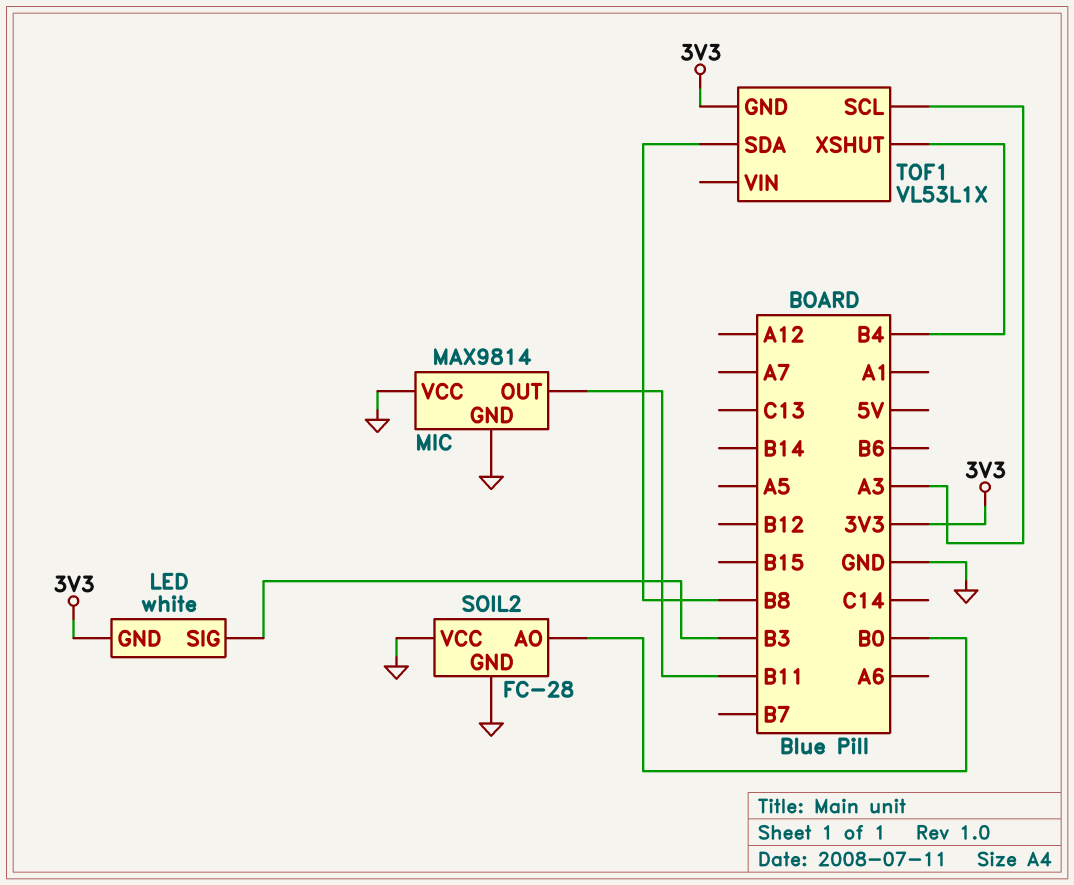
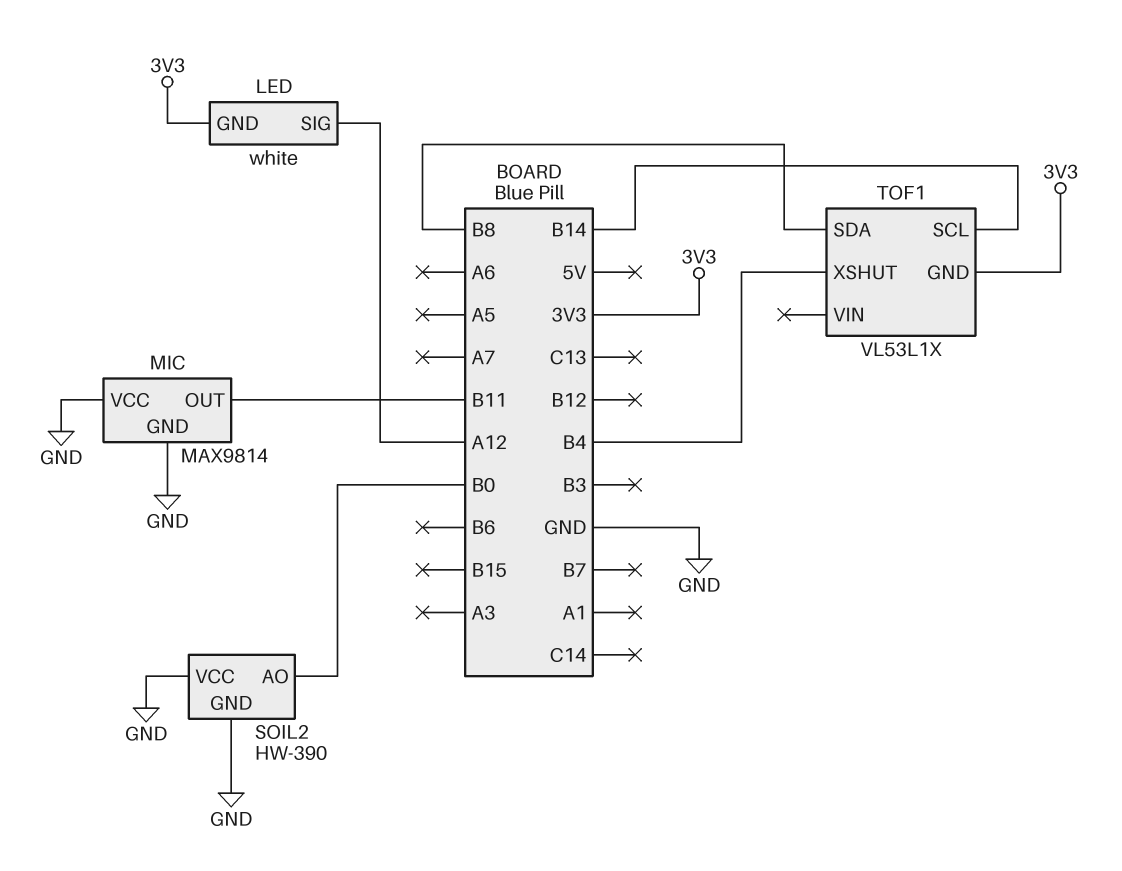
LED pin SIG: B3 -> A12
SOIL2: FC-28 -> HW-390
TOF1 pin SCL: A3 -> B14

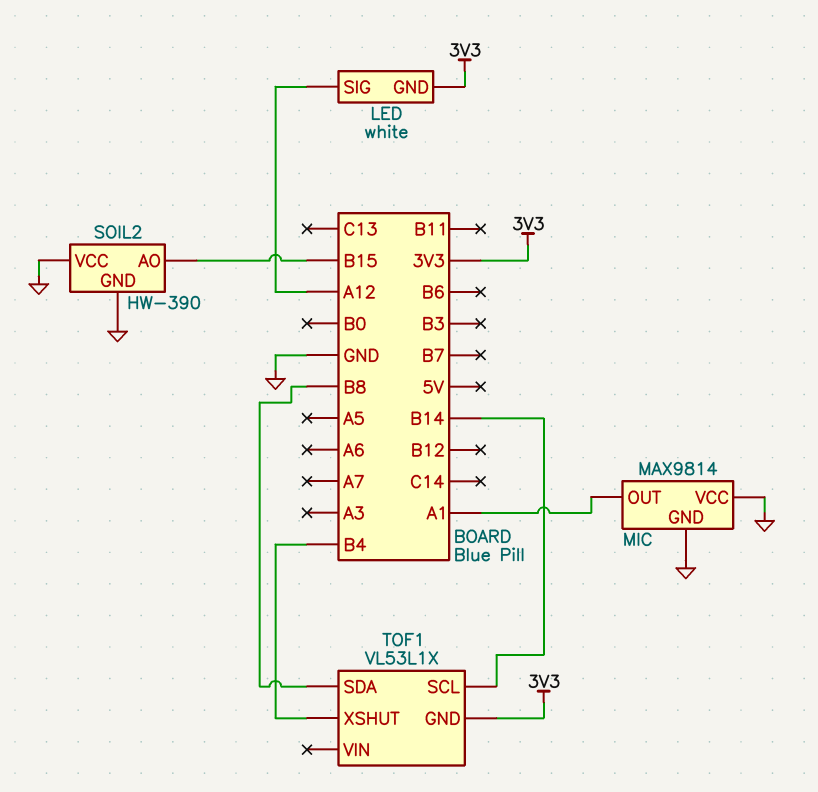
MIC pin OUT: B11 -> A1
SOIL2 pin AO: B0 -> B15

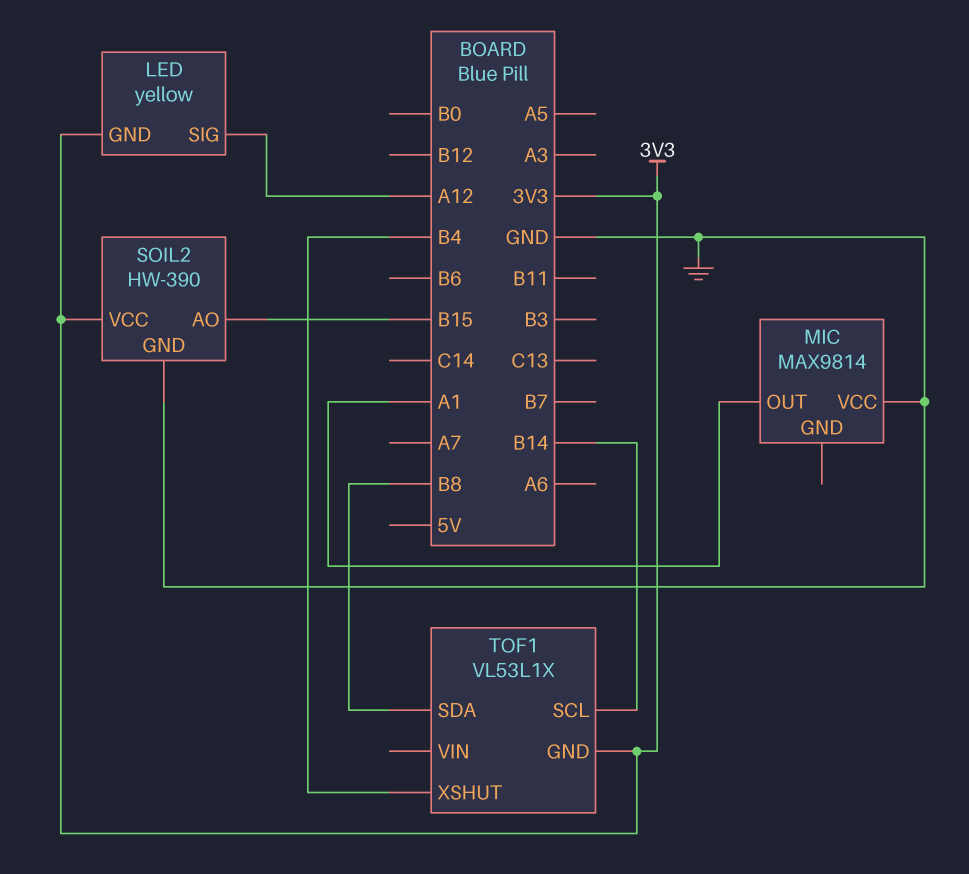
LED: white -> yellow
MIC pin GND: GND -> none
SOIL2 pin VCC: GND -> 3V3

